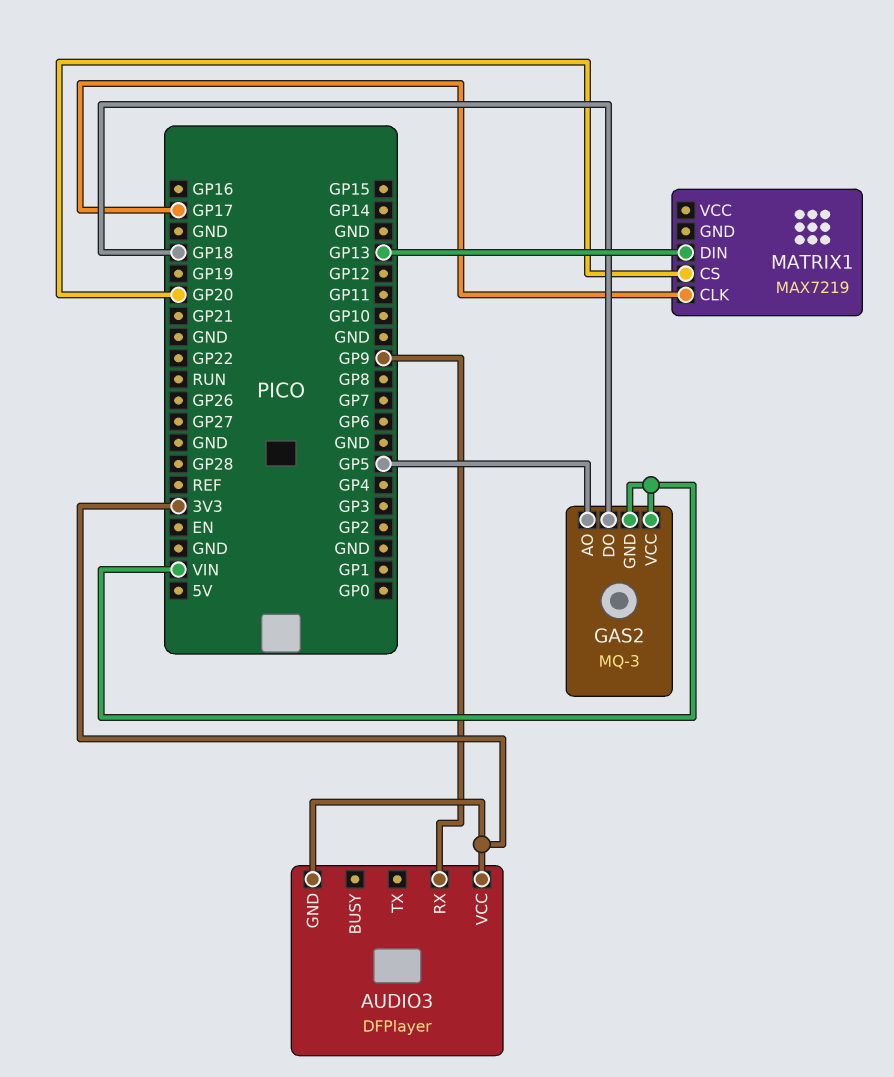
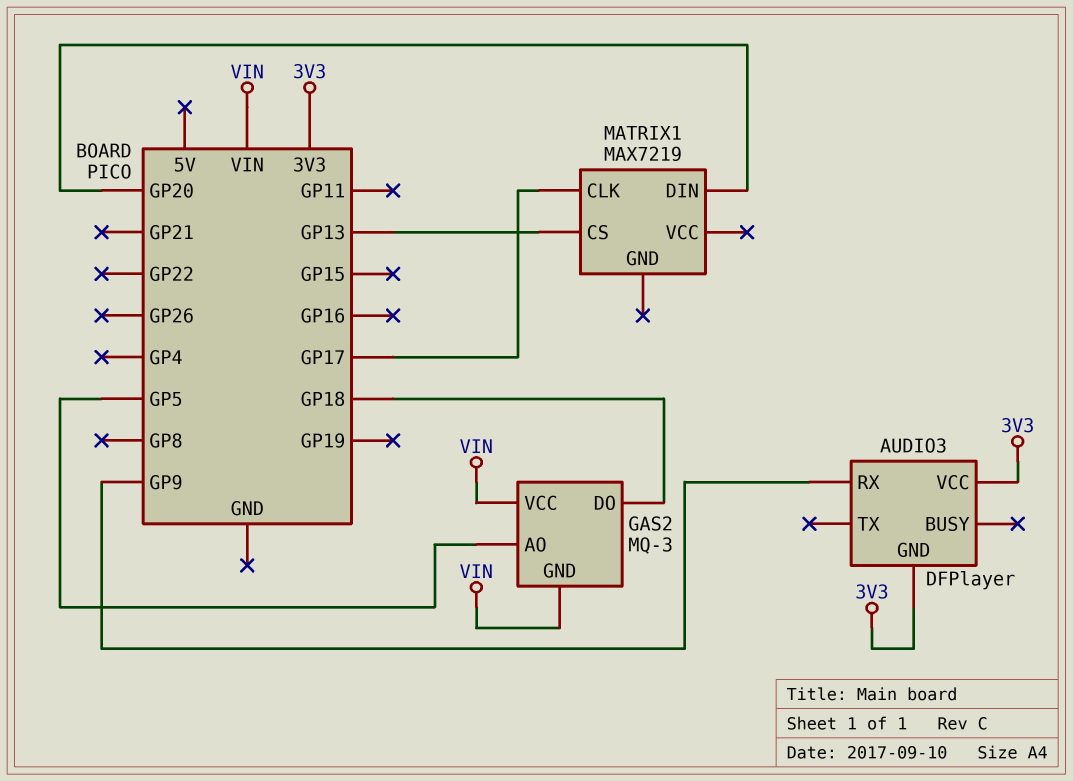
MATRIX1 pin CS: GP20 -> GP13
MATRIX1 pin DIN: GP13 -> GP20

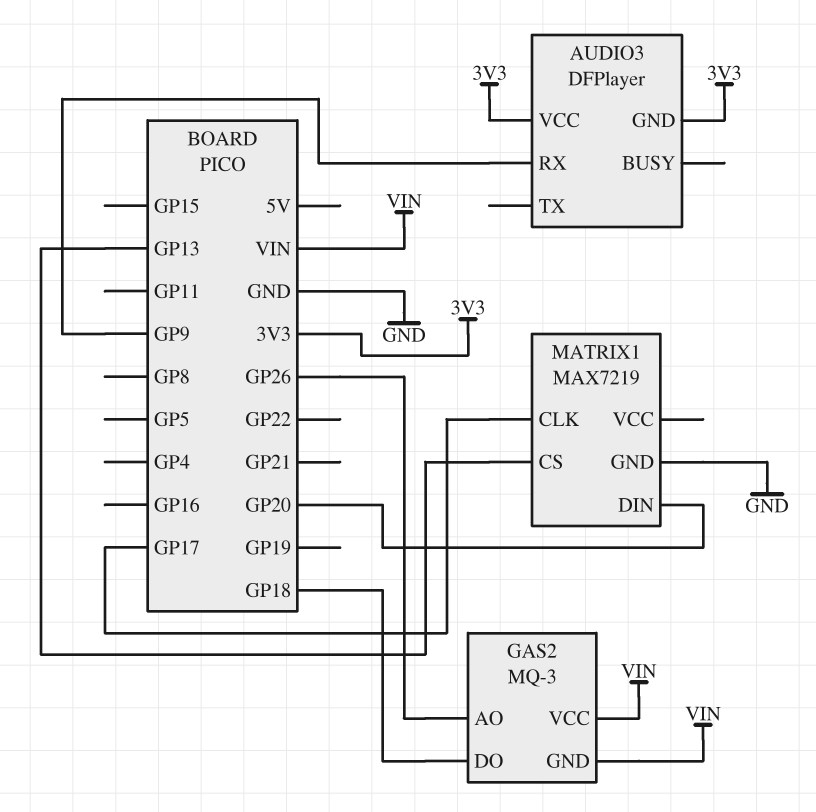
GAS2 pin AO: GP5 -> GP26
MATRIX1 pin GND: none -> GND

